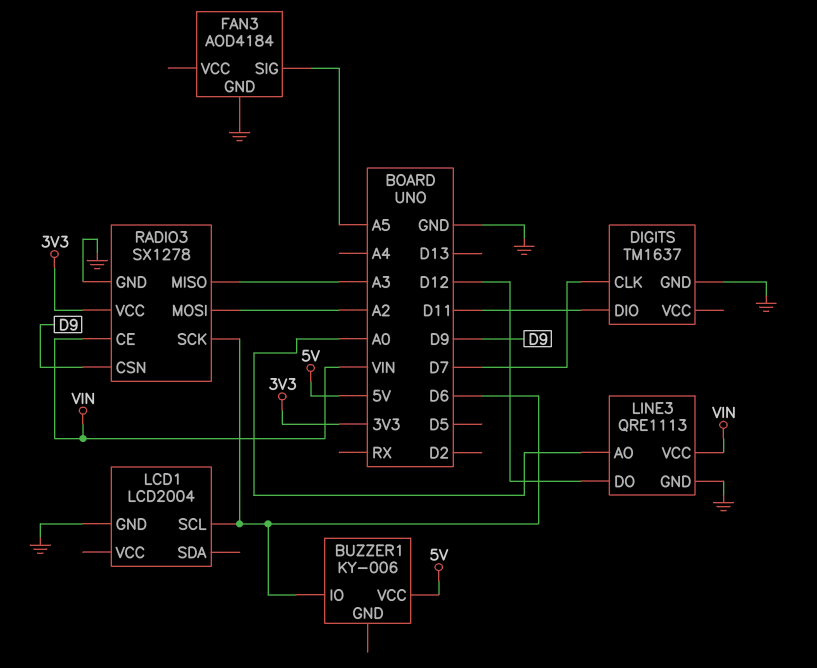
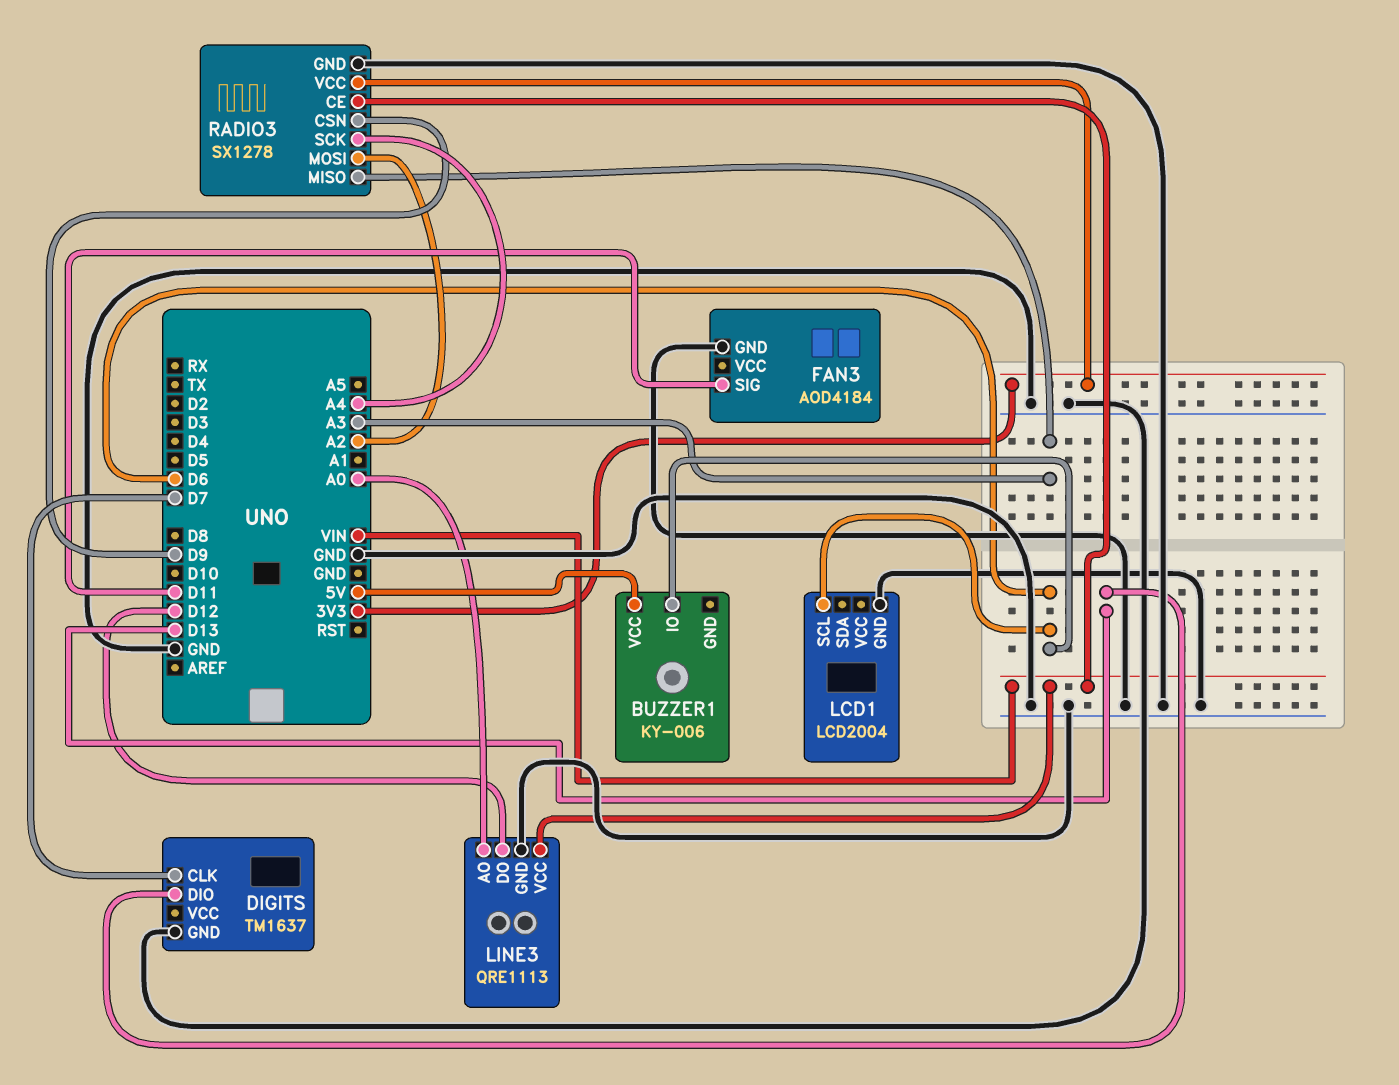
DIGITS pin DIO: D11 -> D13
FAN3 pin SIG: A5 -> D11
RADIO3 pin SCK: D6 -> A4

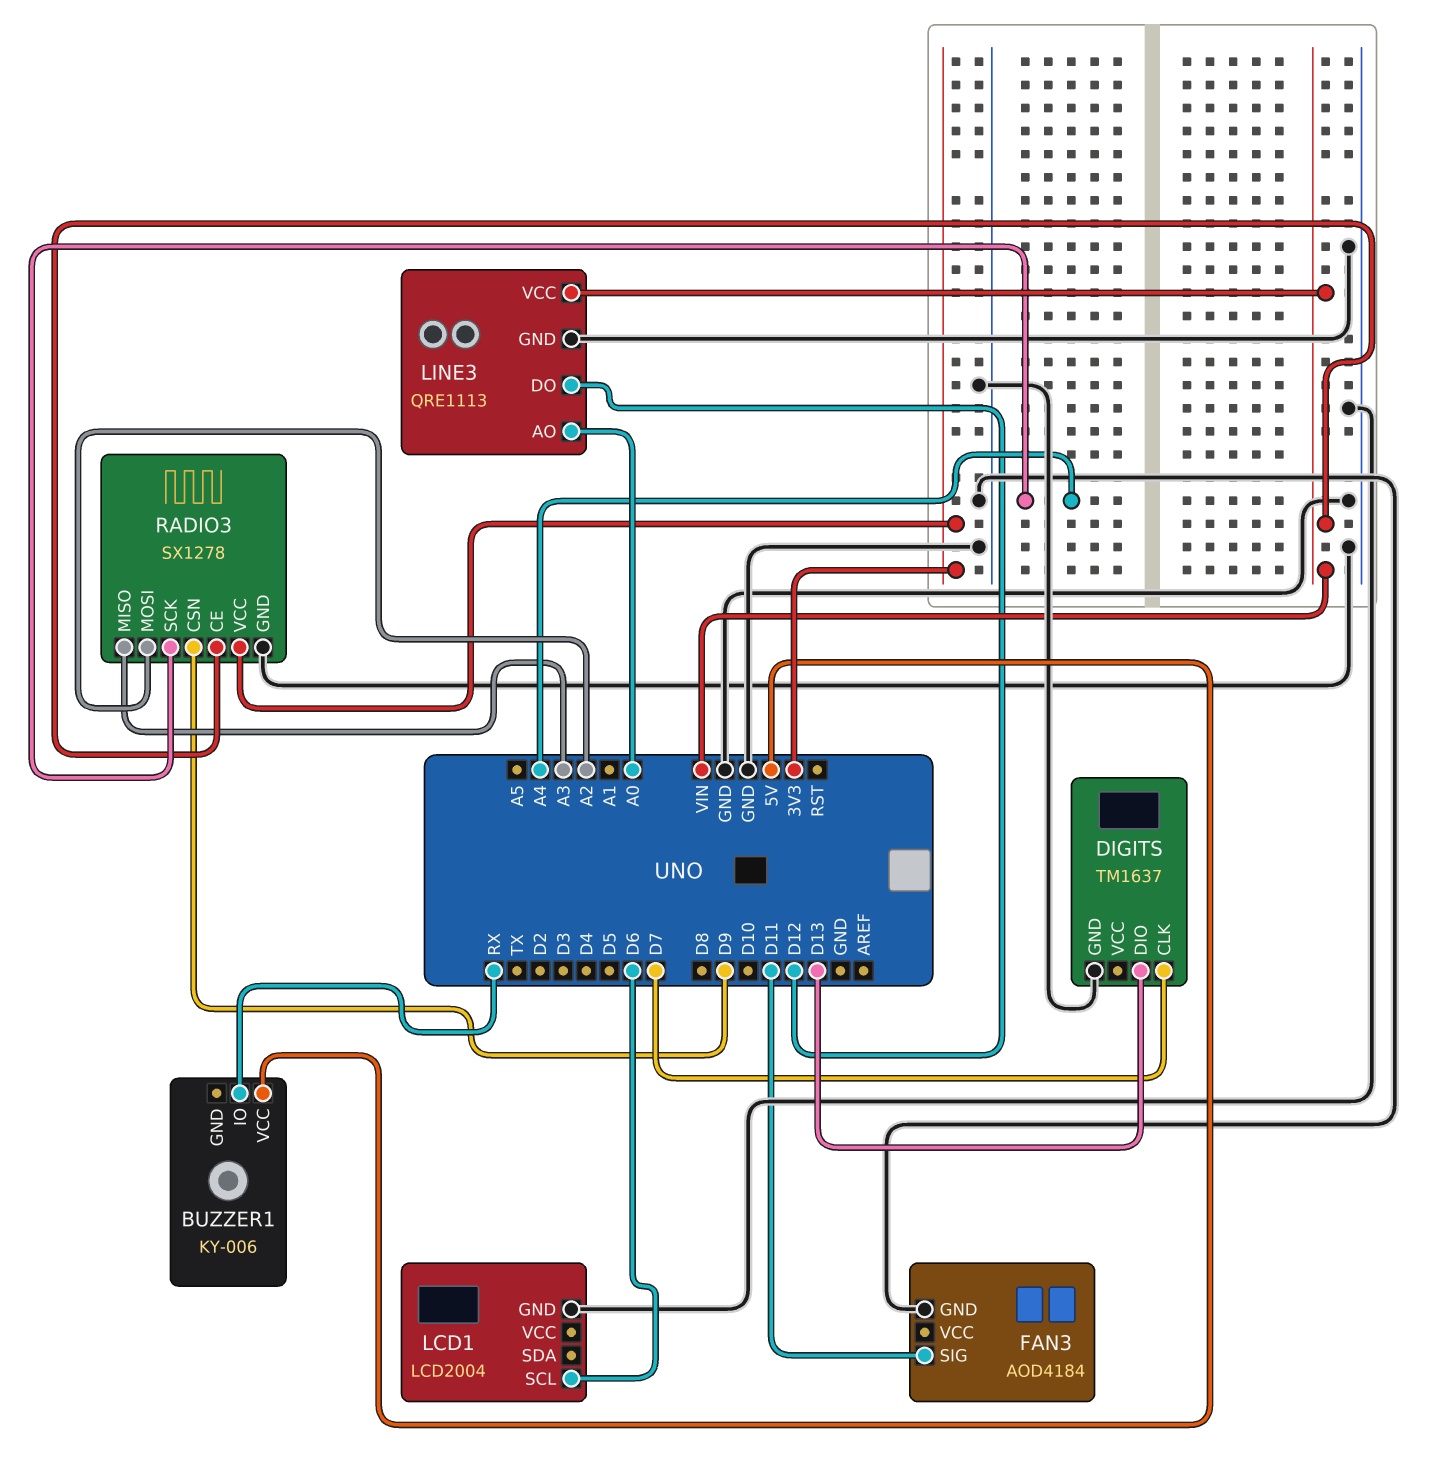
BUZZER1 pin IO: D6 -> RX

